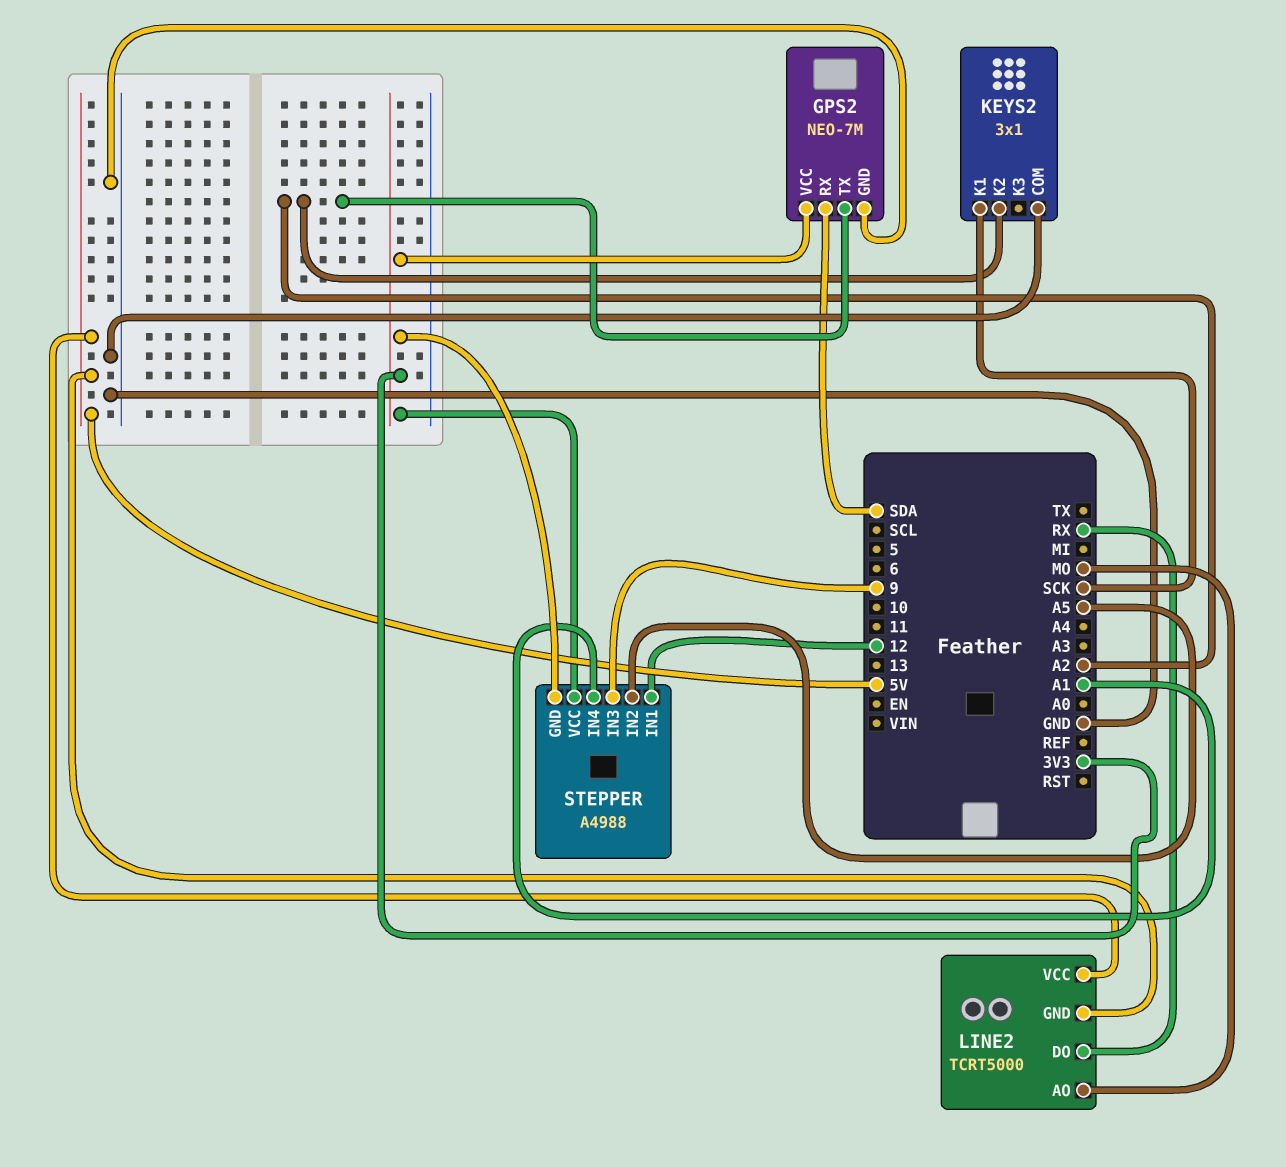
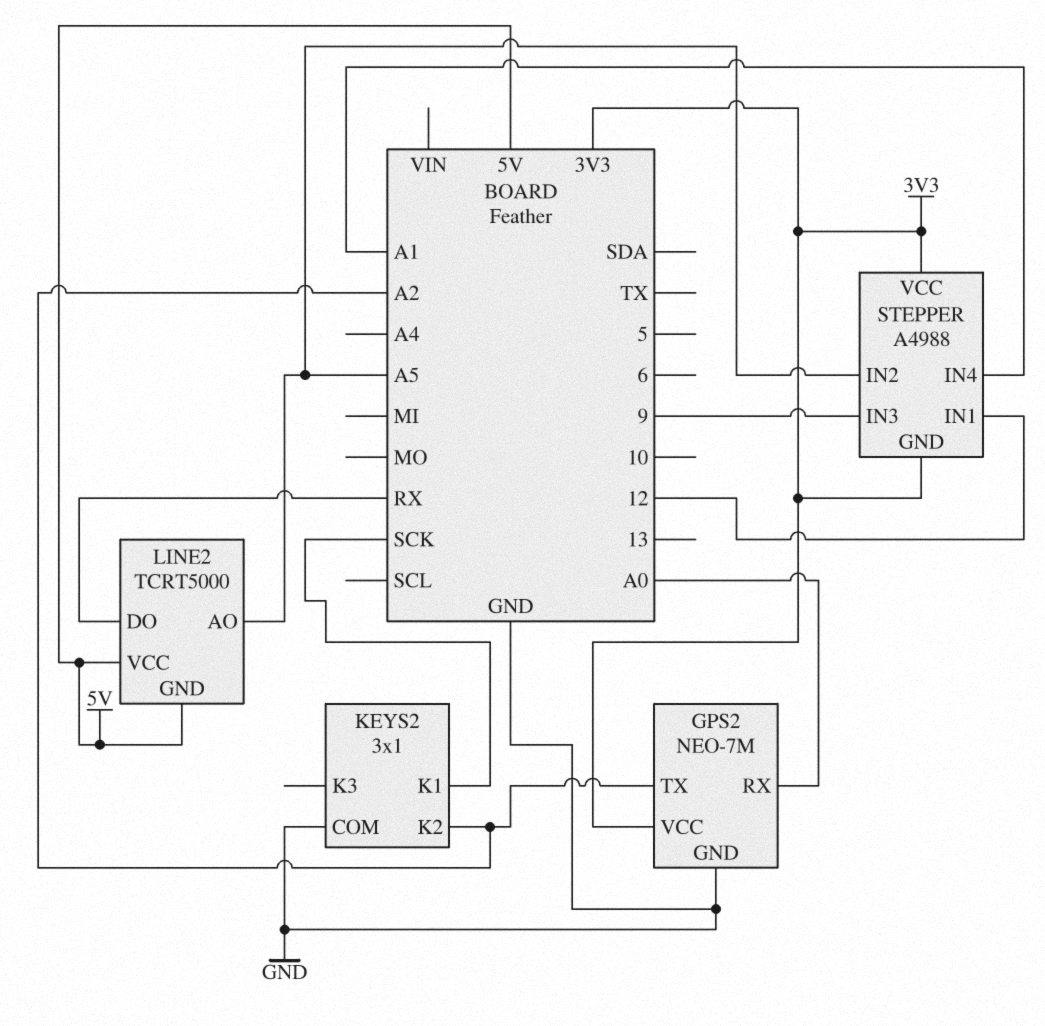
GPS2 pin RX: SDA -> A0
LINE2 pin AO: MO -> A5

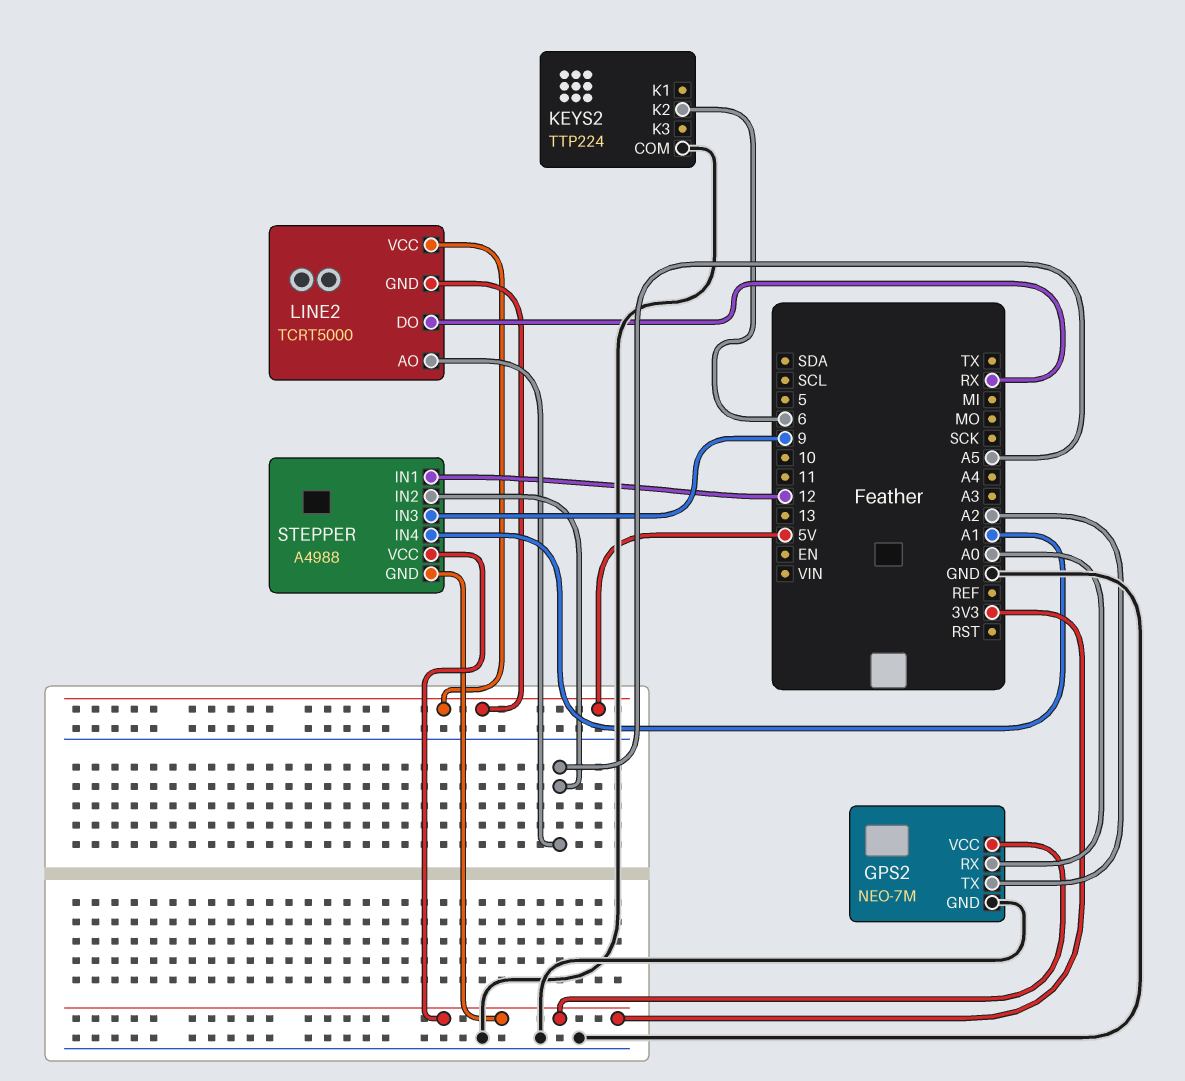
KEYS2: 3x1 -> TTP224
KEYS2 pin K1: SCK -> none
KEYS2 pin K2: A2 -> 6

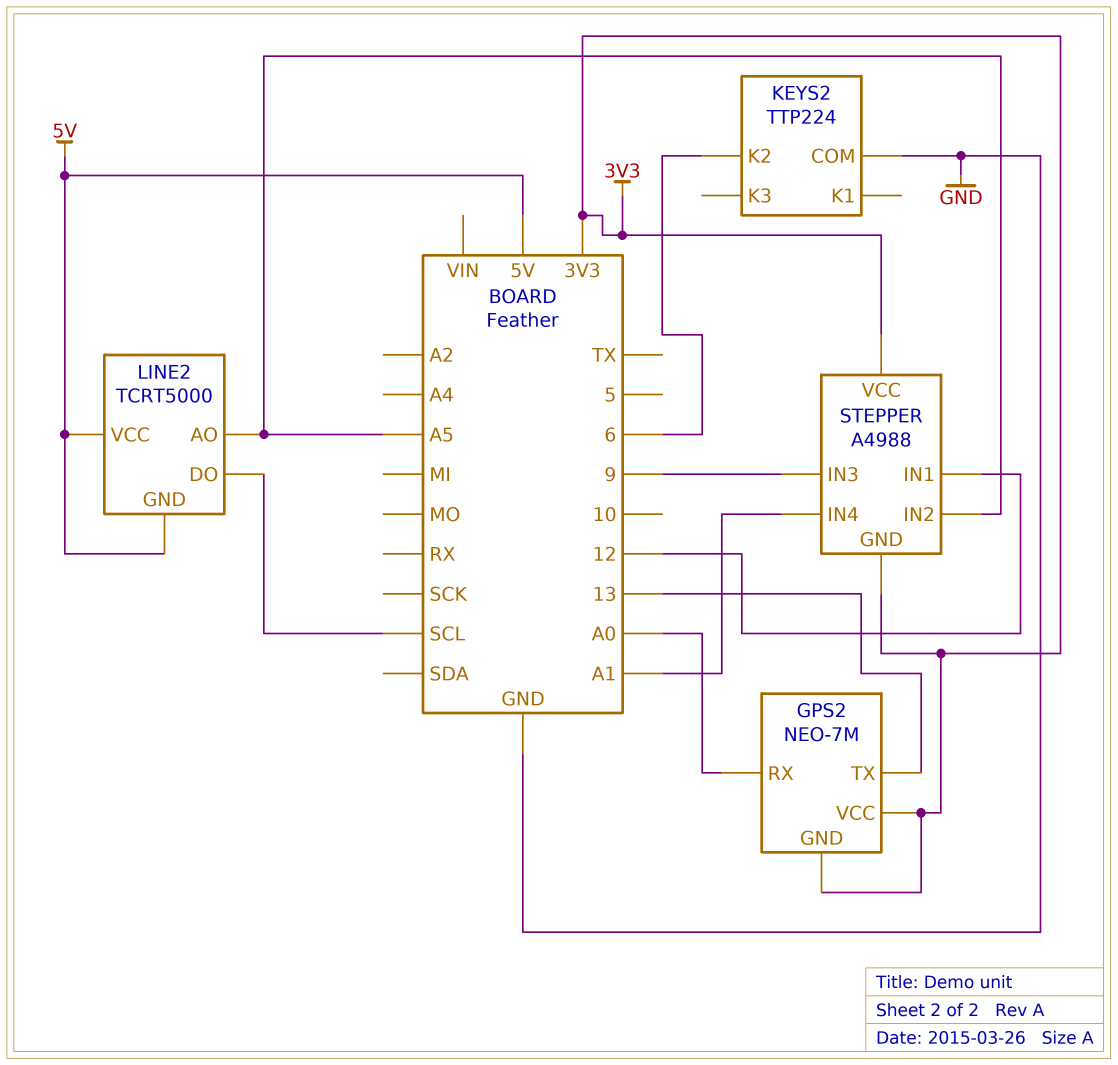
GPS2 pin GND: GND -> 3V3
GPS2 pin TX: A2 -> 13
LINE2 pin DO: RX -> SCL

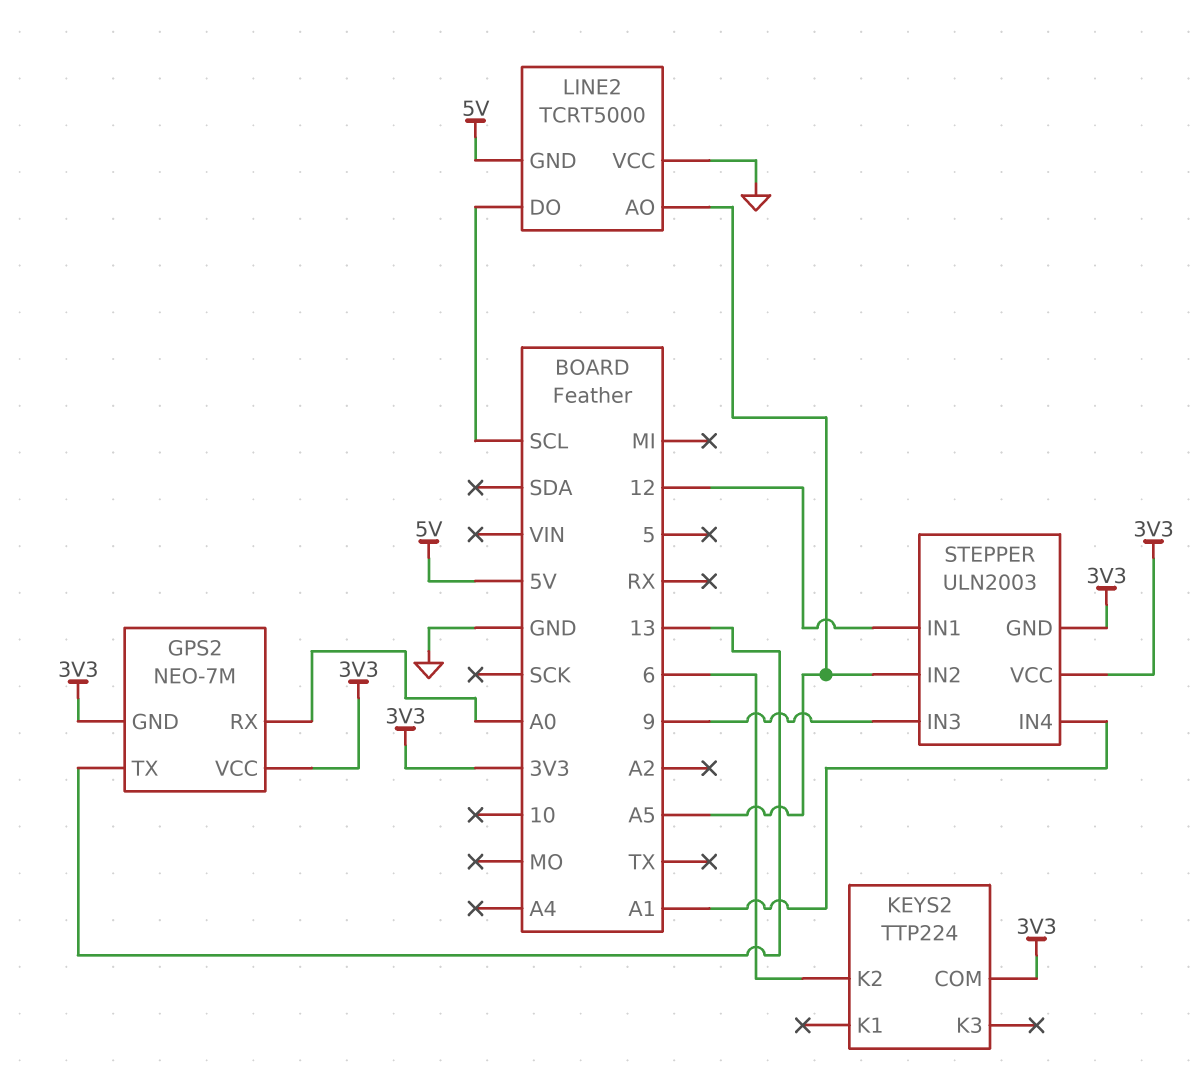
KEYS2 pin COM: GND -> 3V3
LINE2 pin VCC: 5V -> GND
STEPPER: A4988 -> ULN2003

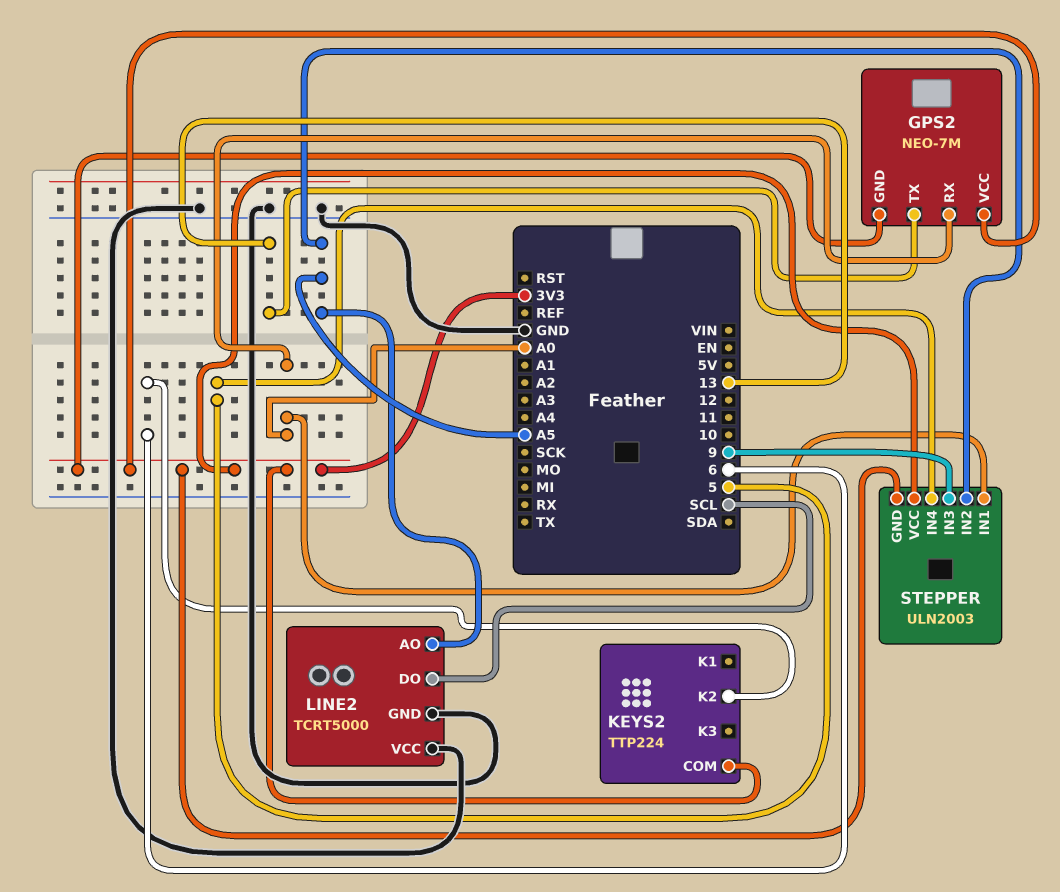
LINE2 pin GND: 5V -> GND
STEPPER pin IN1: 12 -> A0
STEPPER pin IN4: A1 -> 5

